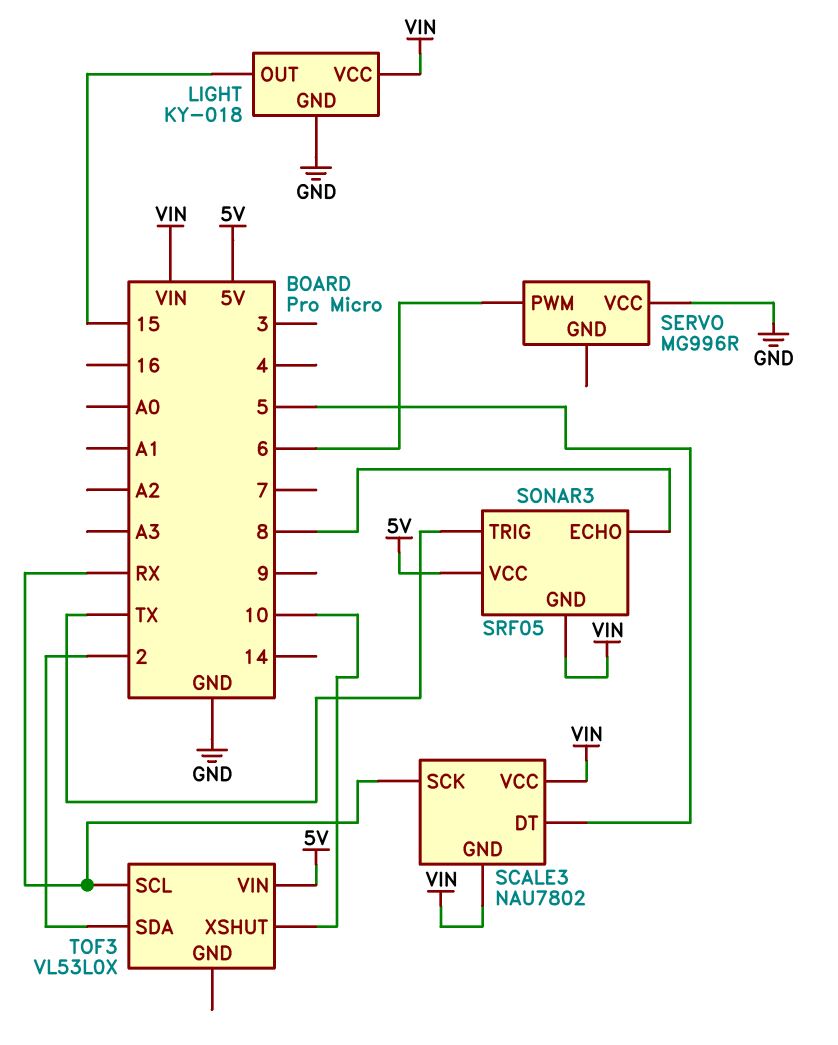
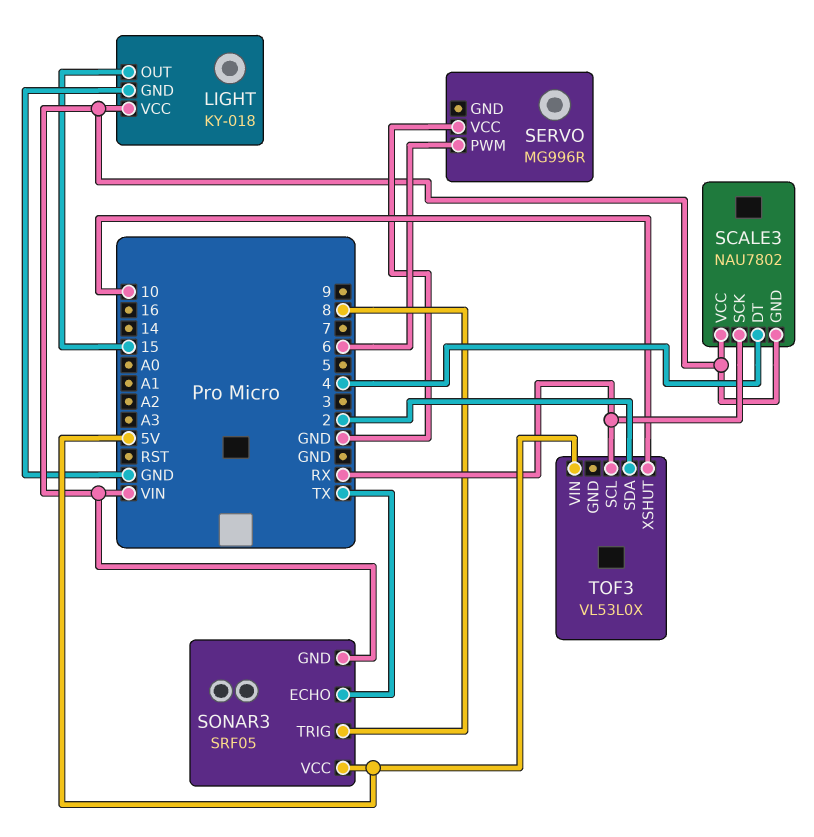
SCALE3 pin DT: 5 -> 4
SONAR3 pin ECHO: 8 -> TX
SONAR3 pin TRIG: TX -> 8

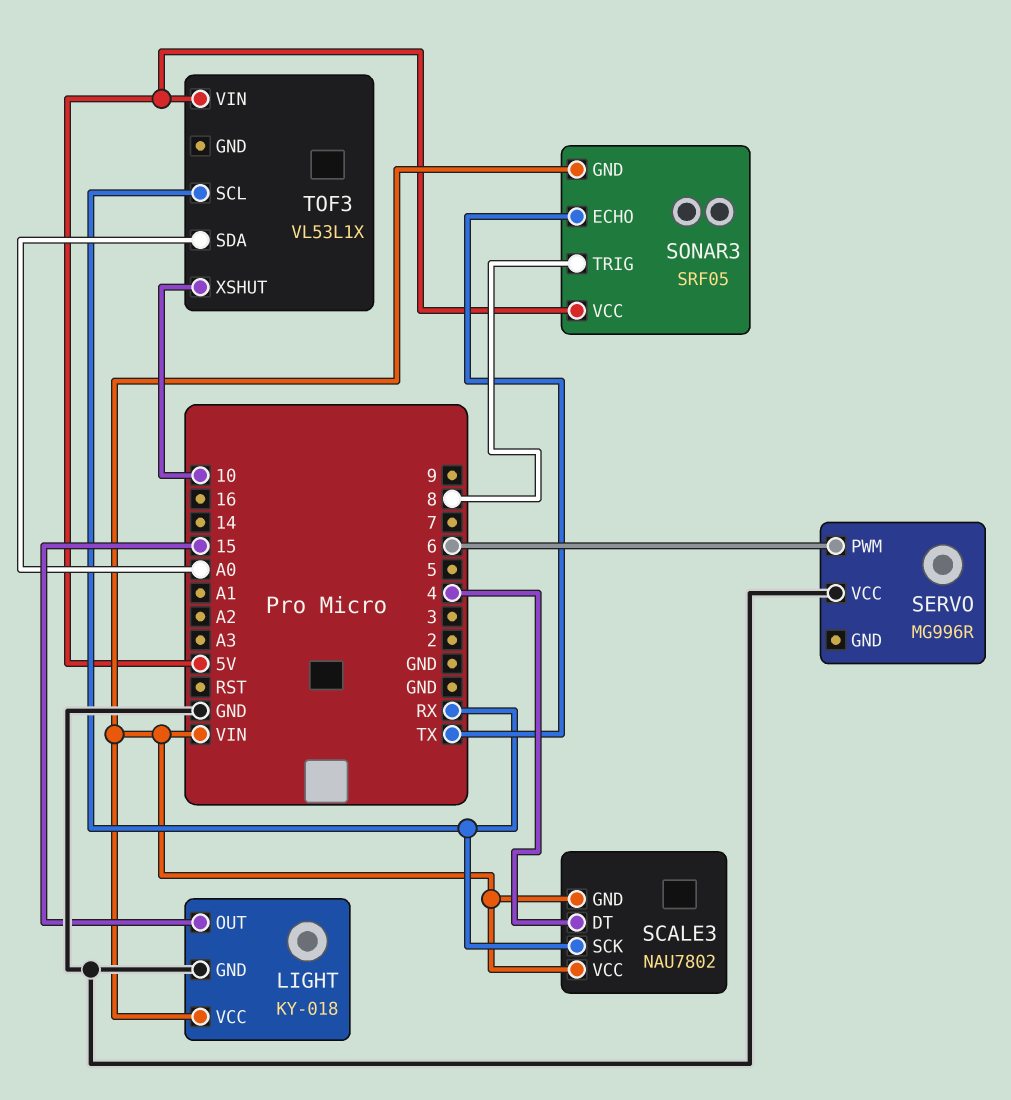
TOF3: VL53L0X -> VL53L1X
TOF3 pin SDA: 2 -> A0

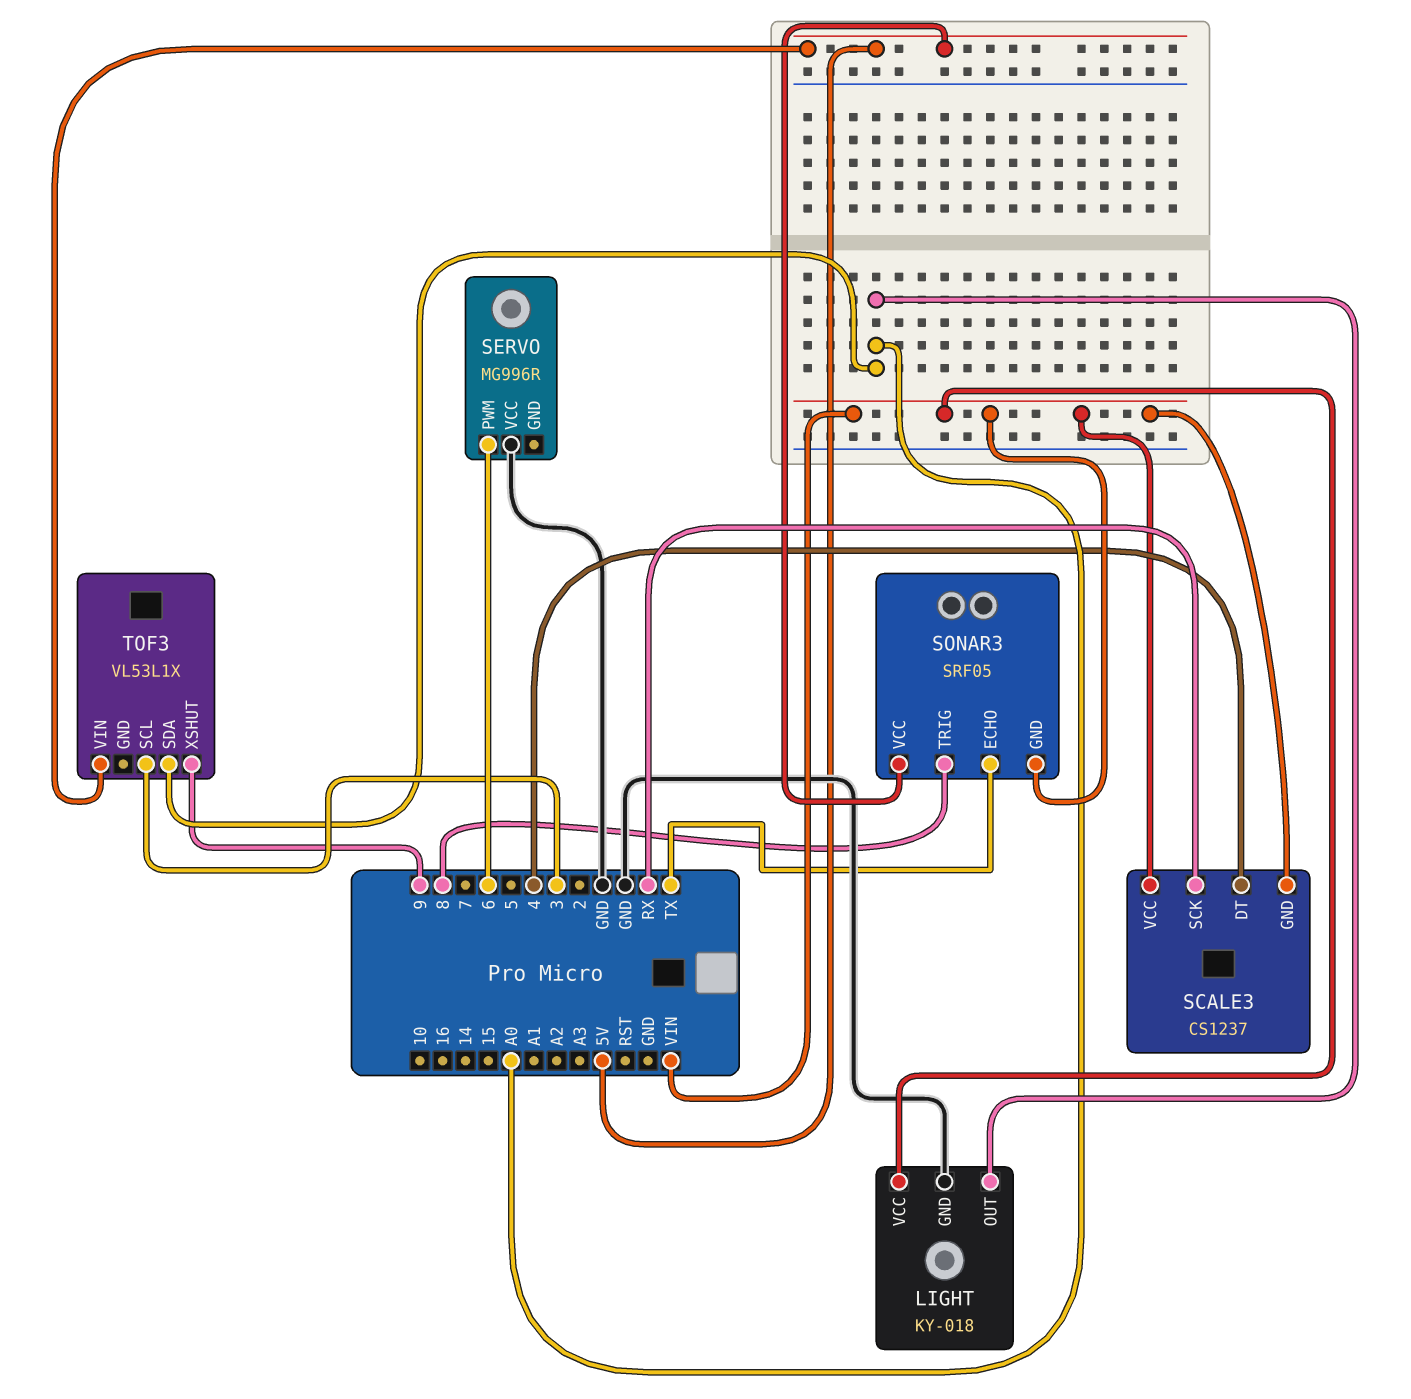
LIGHT pin OUT: 15 -> A0
SCALE3: NAU7802 -> CS1237
TOF3 pin SCL: RX -> 3
TOF3 pin XSHUT: 10 -> 9

